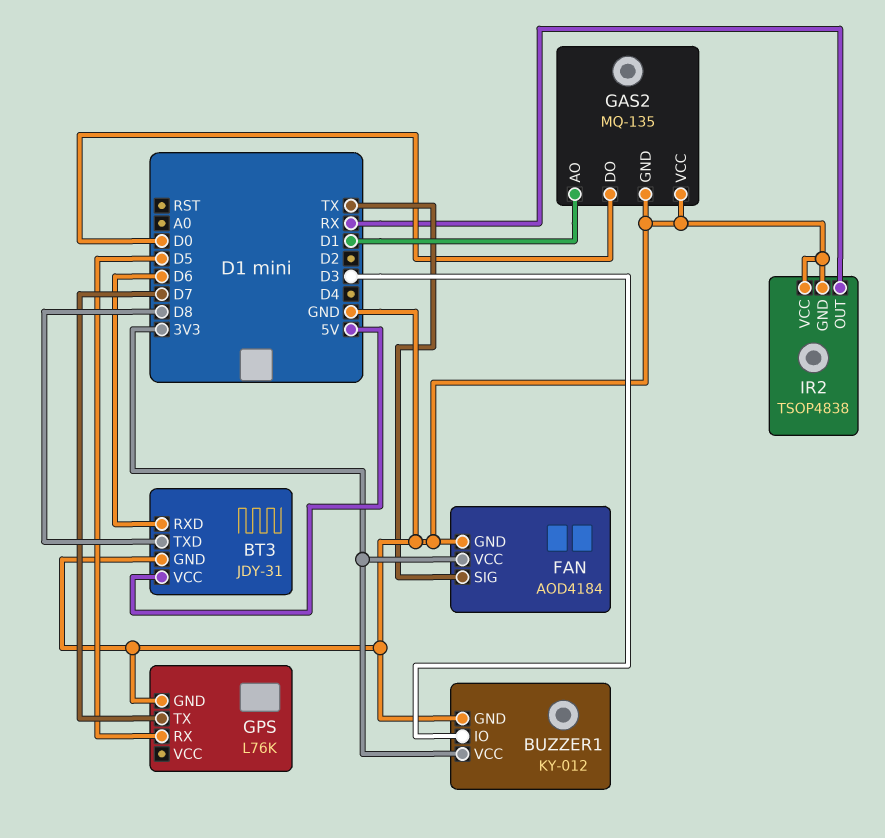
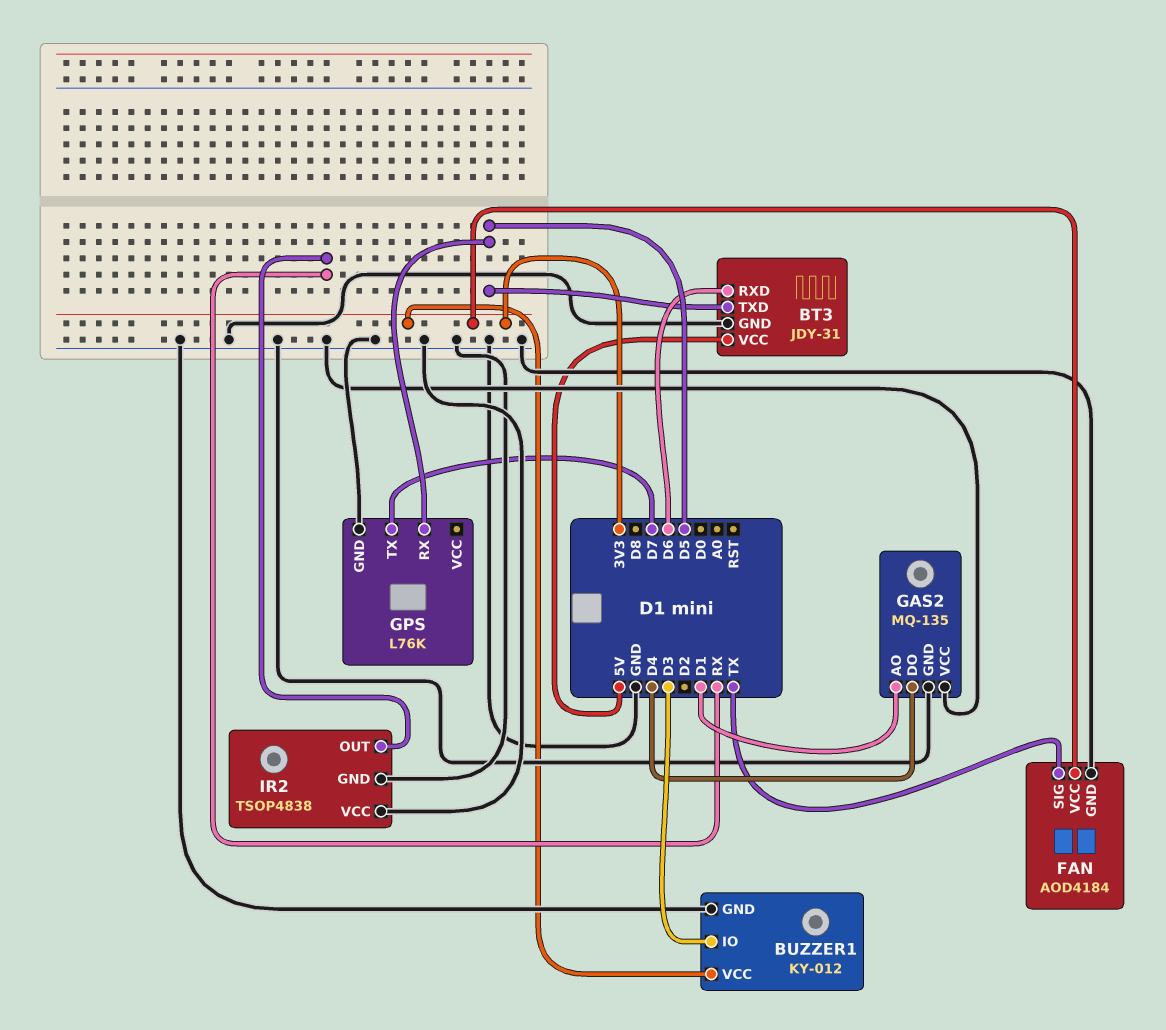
BT3 pin TXD: D8 -> D5
GAS2 pin DO: D0 -> D4

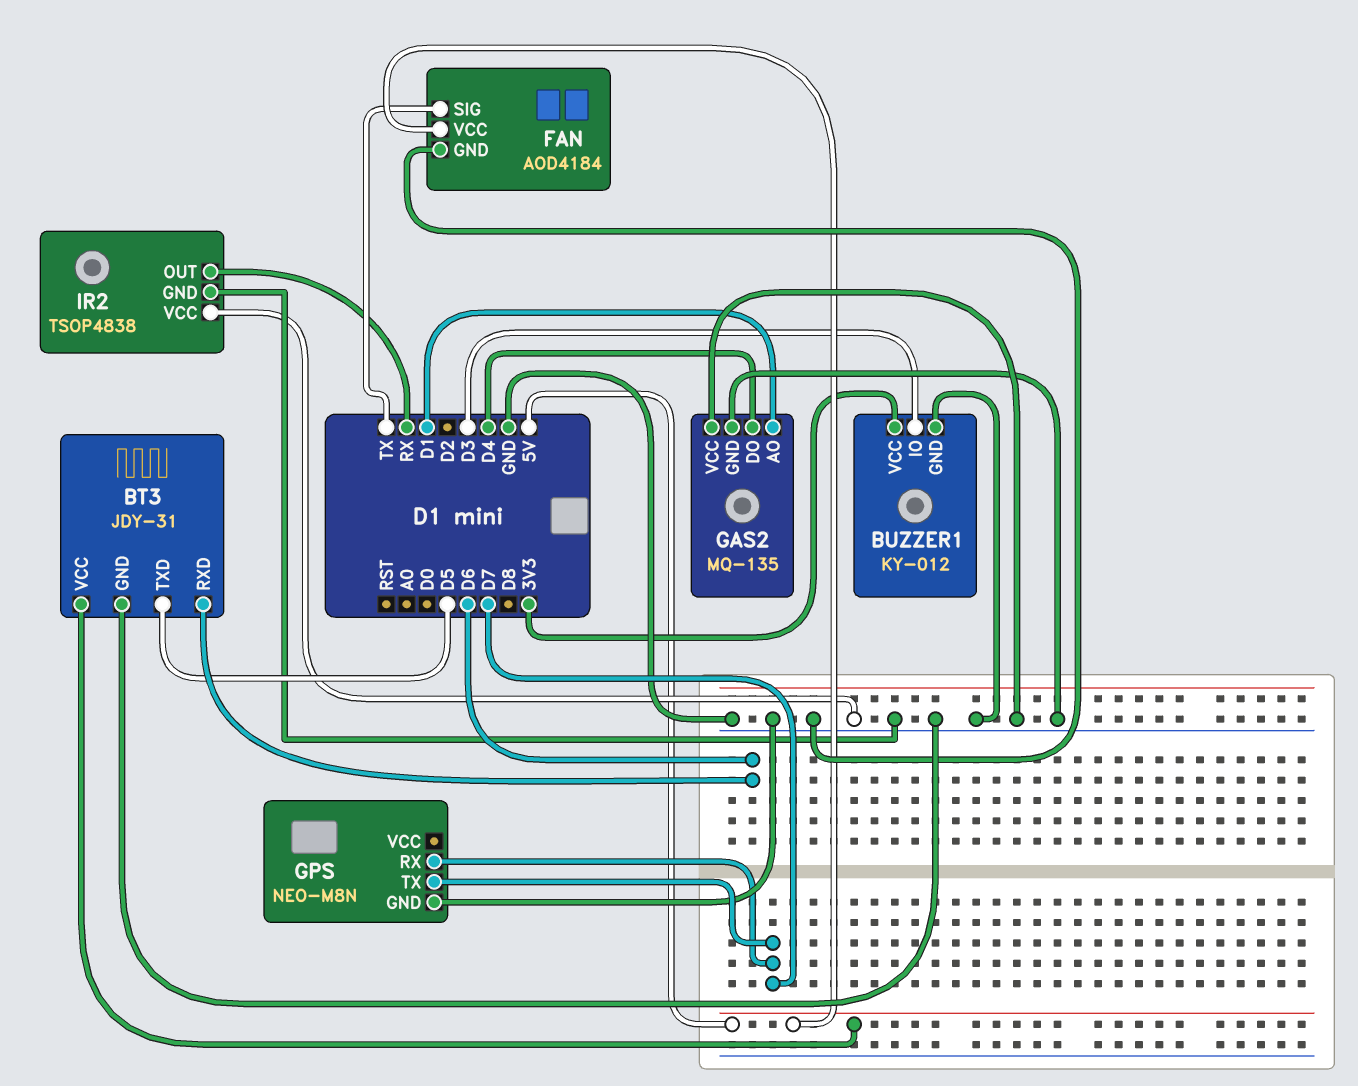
FAN pin VCC: 3V3 -> 5V
GPS: L76K -> NEO-M8N
GPS pin RX: D5 -> D7

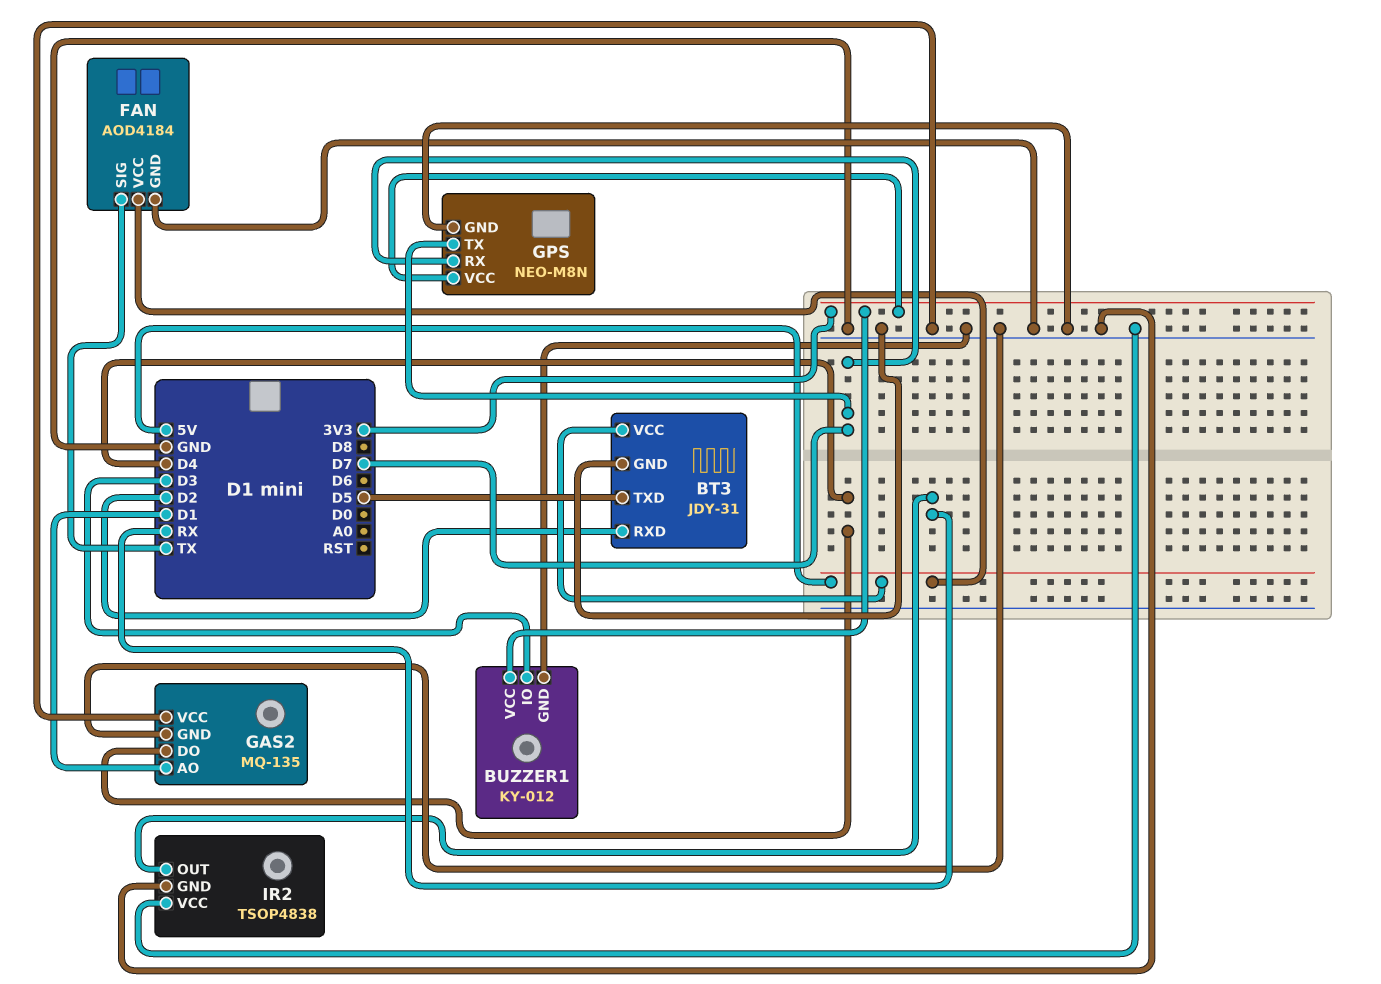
BT3 pin RXD: D6 -> D2
GPS pin VCC: none -> 3V3

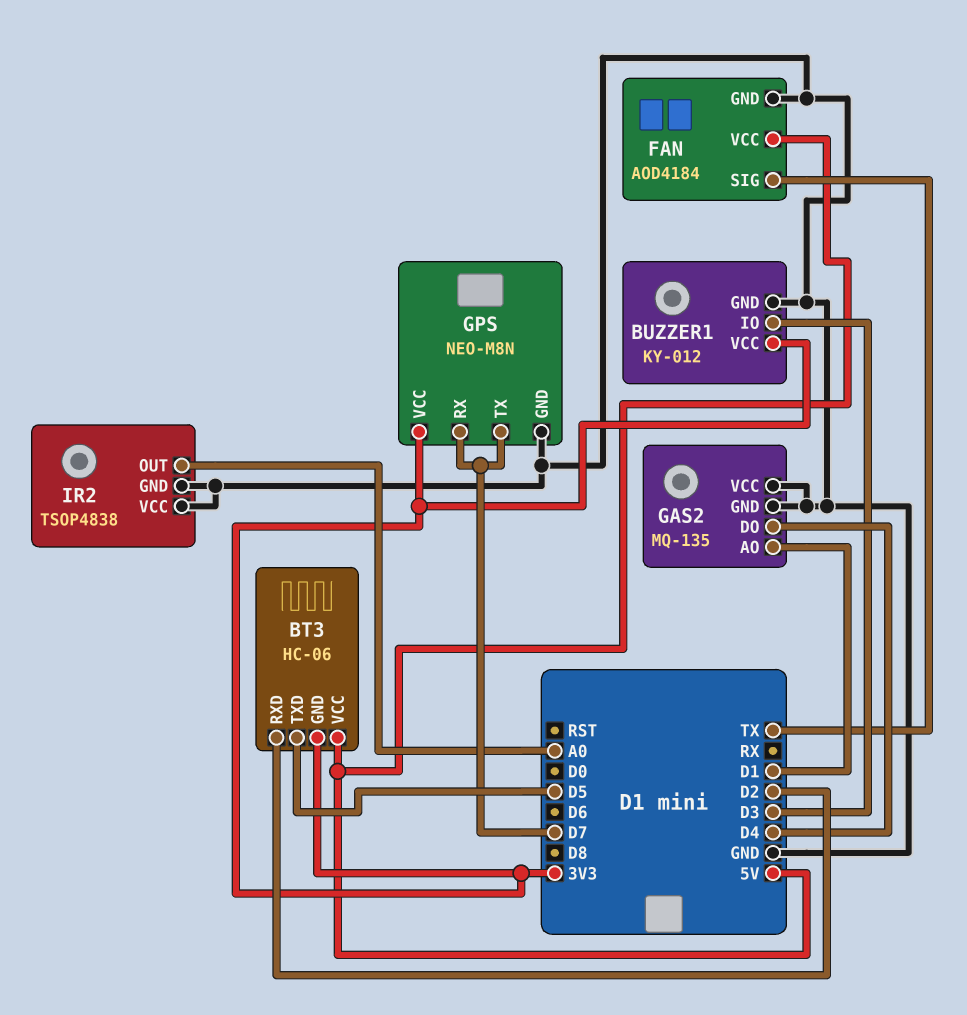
BT3: JDY-31 -> HC-06
BT3 pin GND: GND -> 3V3
IR2 pin OUT: RX -> A0

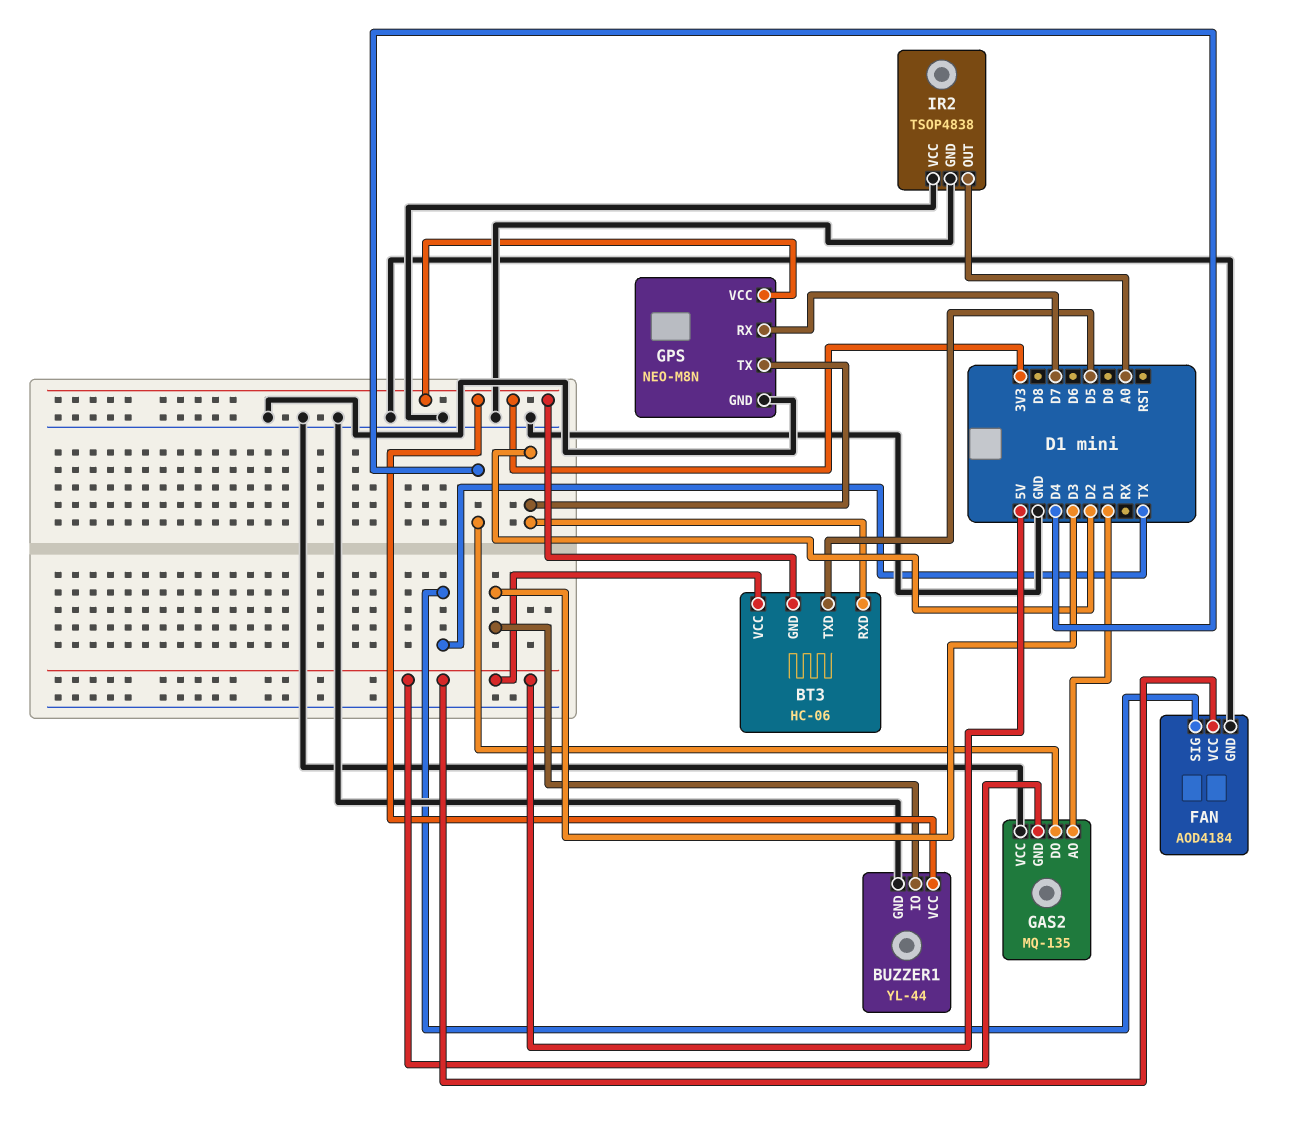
BUZZER1: KY-012 -> YL-44
GAS2 pin GND: GND -> 5V
GPS pin TX: D7 -> D2

